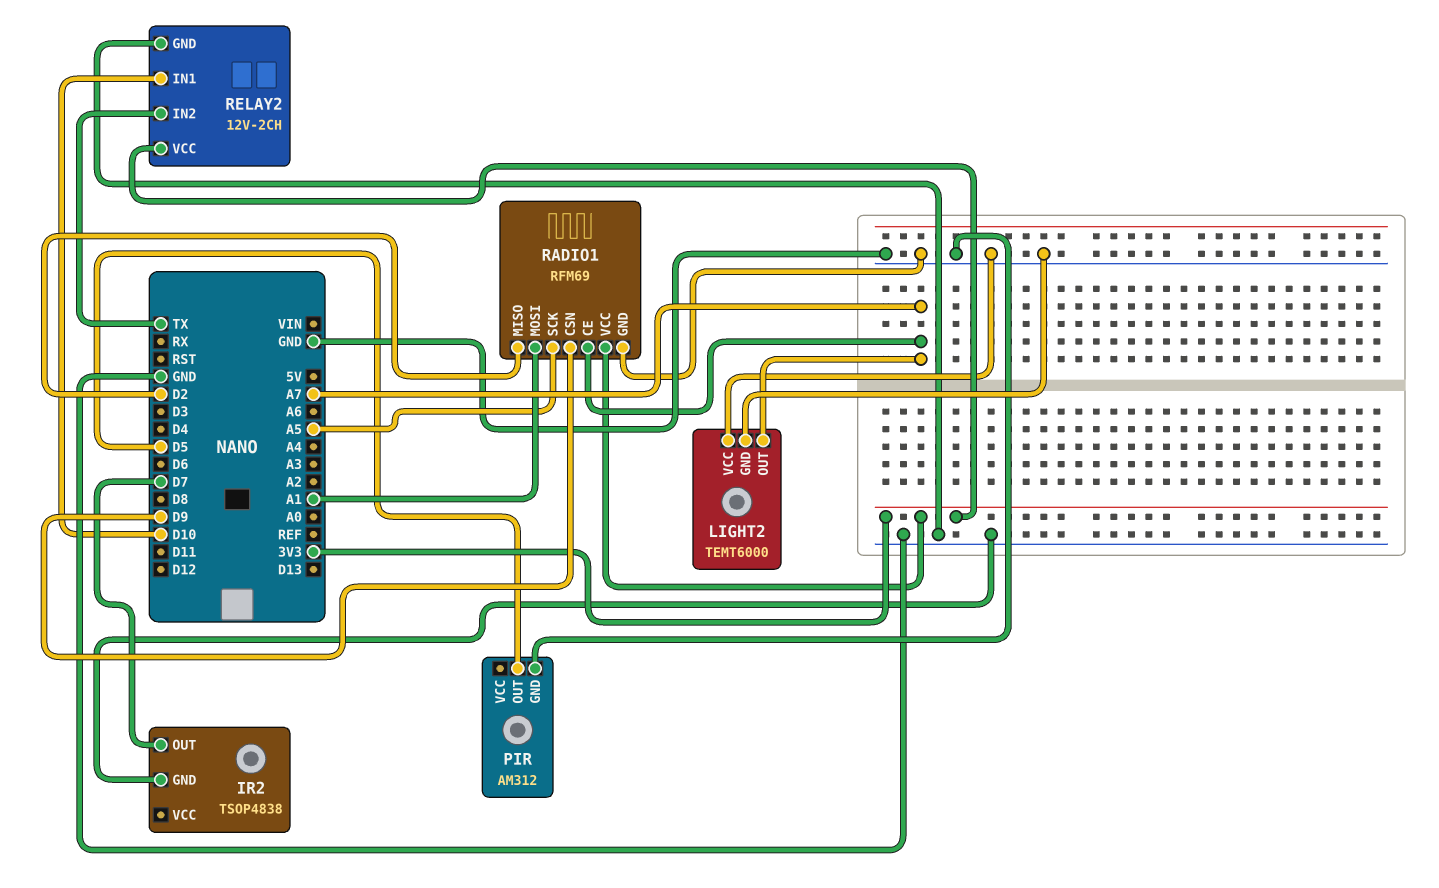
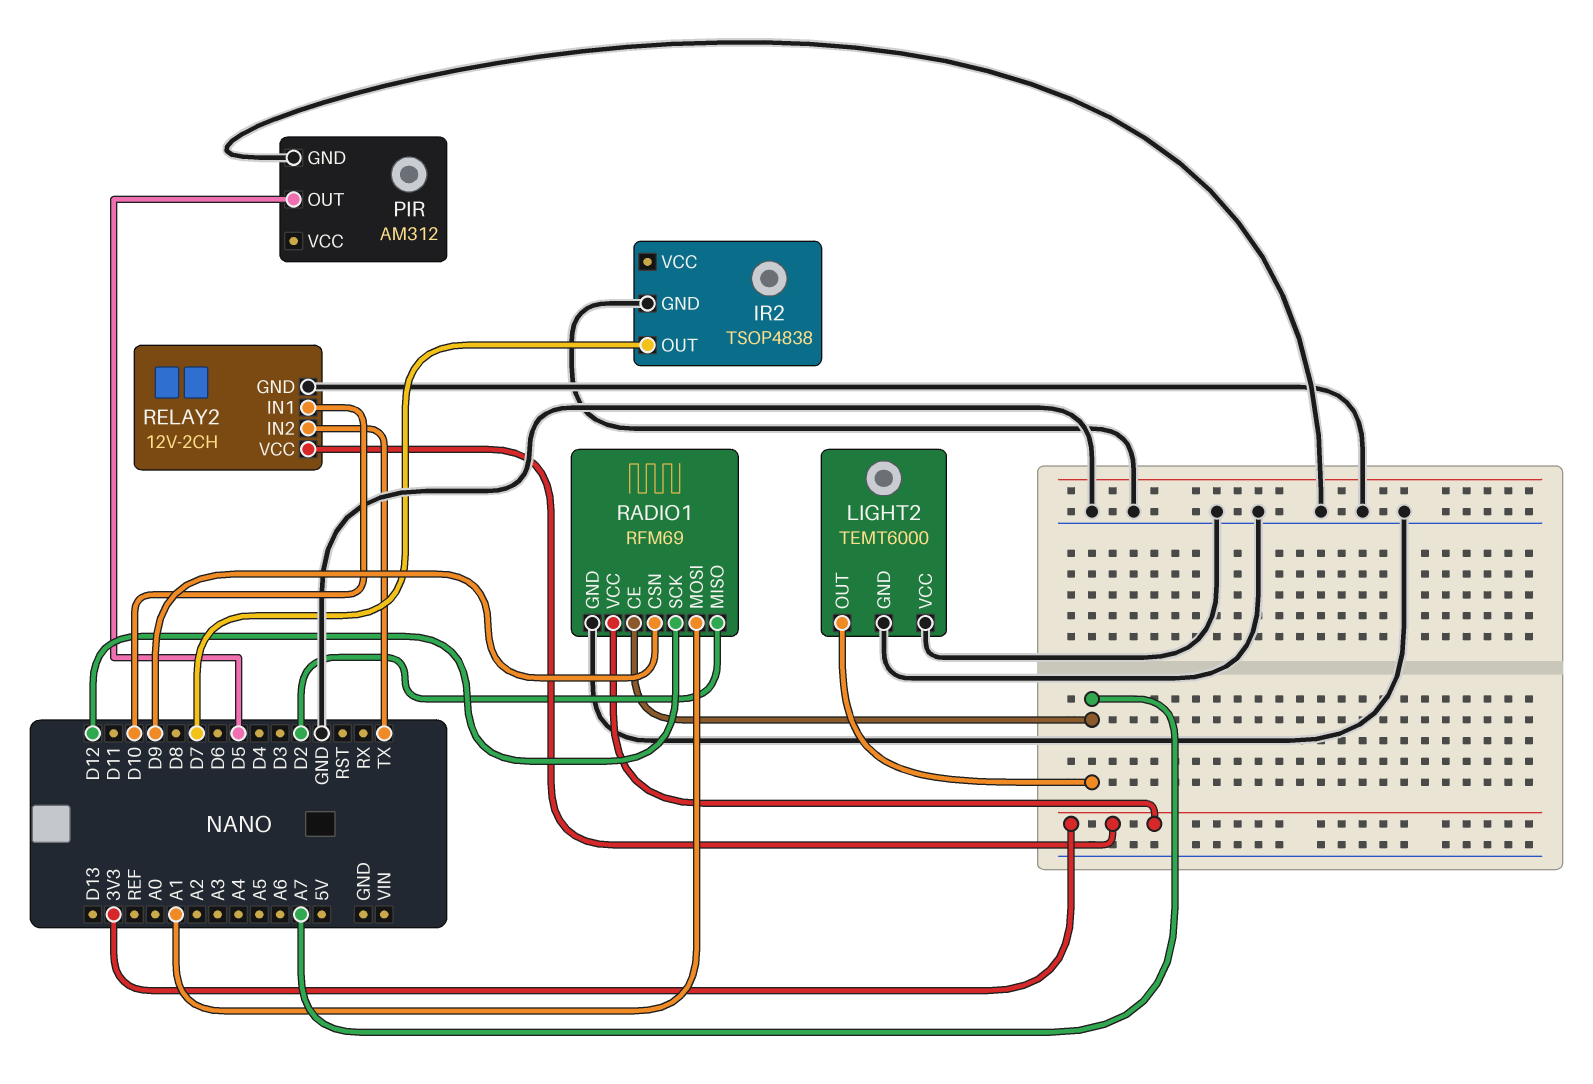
RADIO1 pin SCK: A5 -> D12

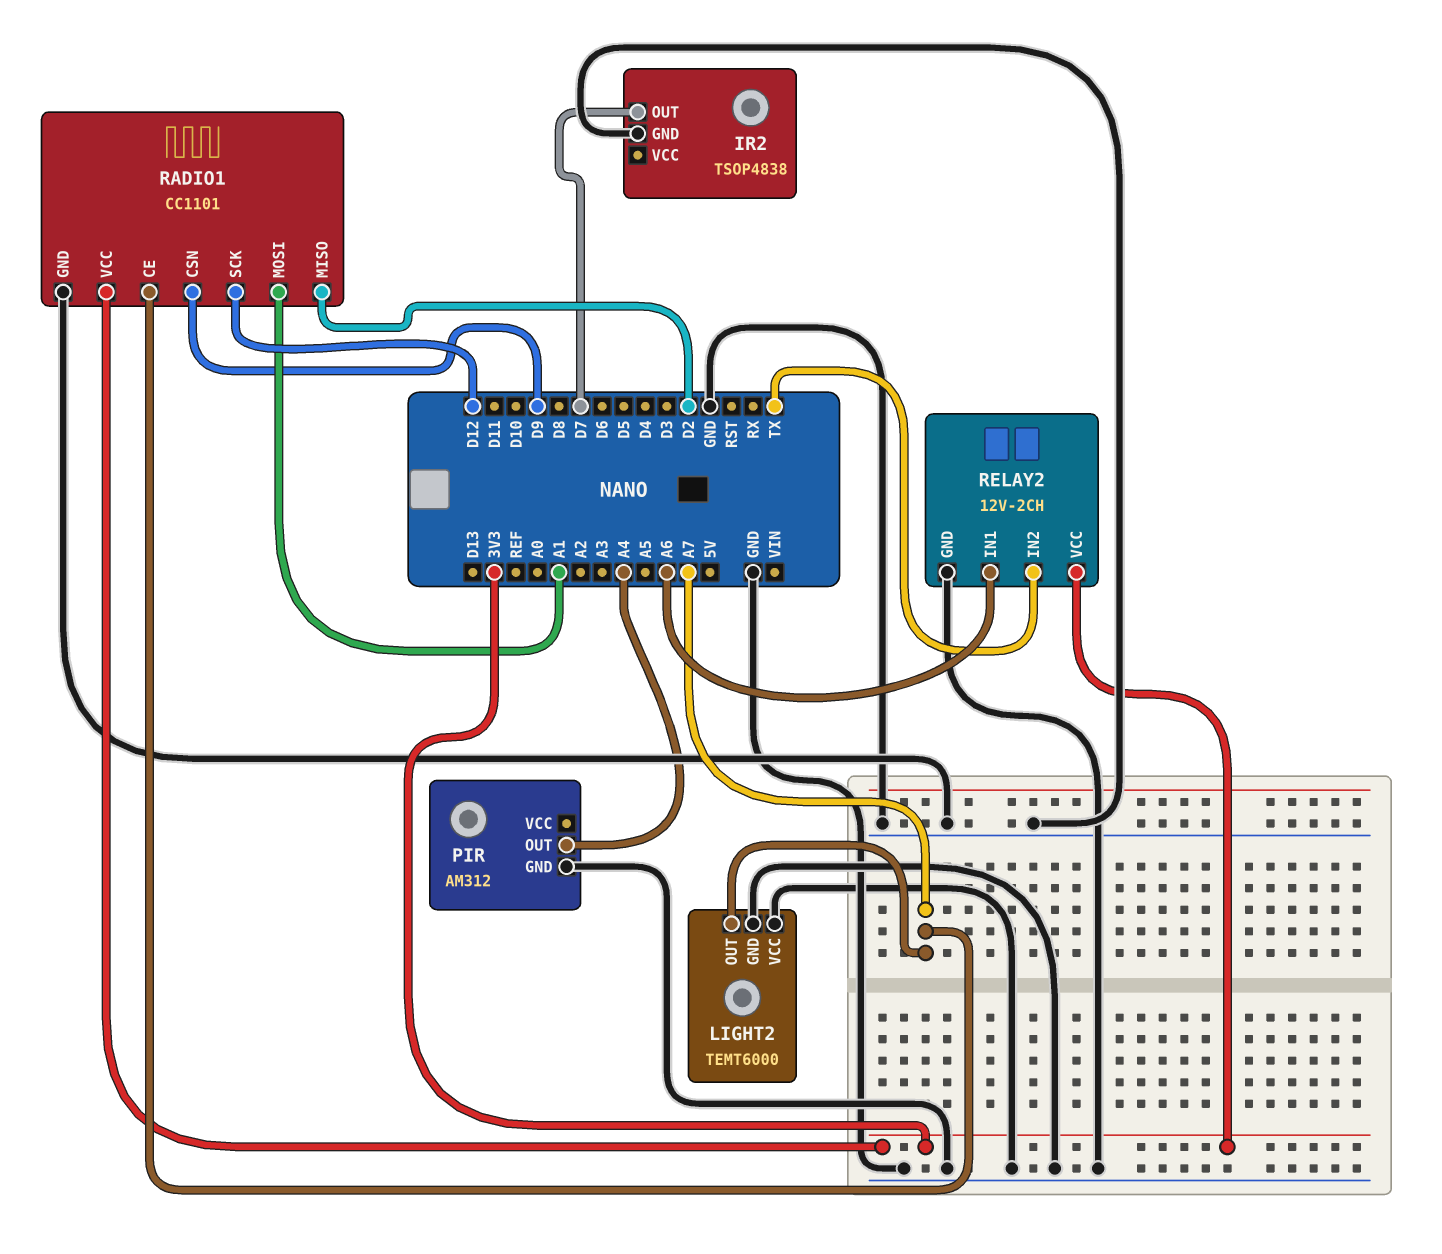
PIR pin OUT: D5 -> A4
RADIO1: RFM69 -> CC1101
RELAY2 pin IN1: D10 -> A6

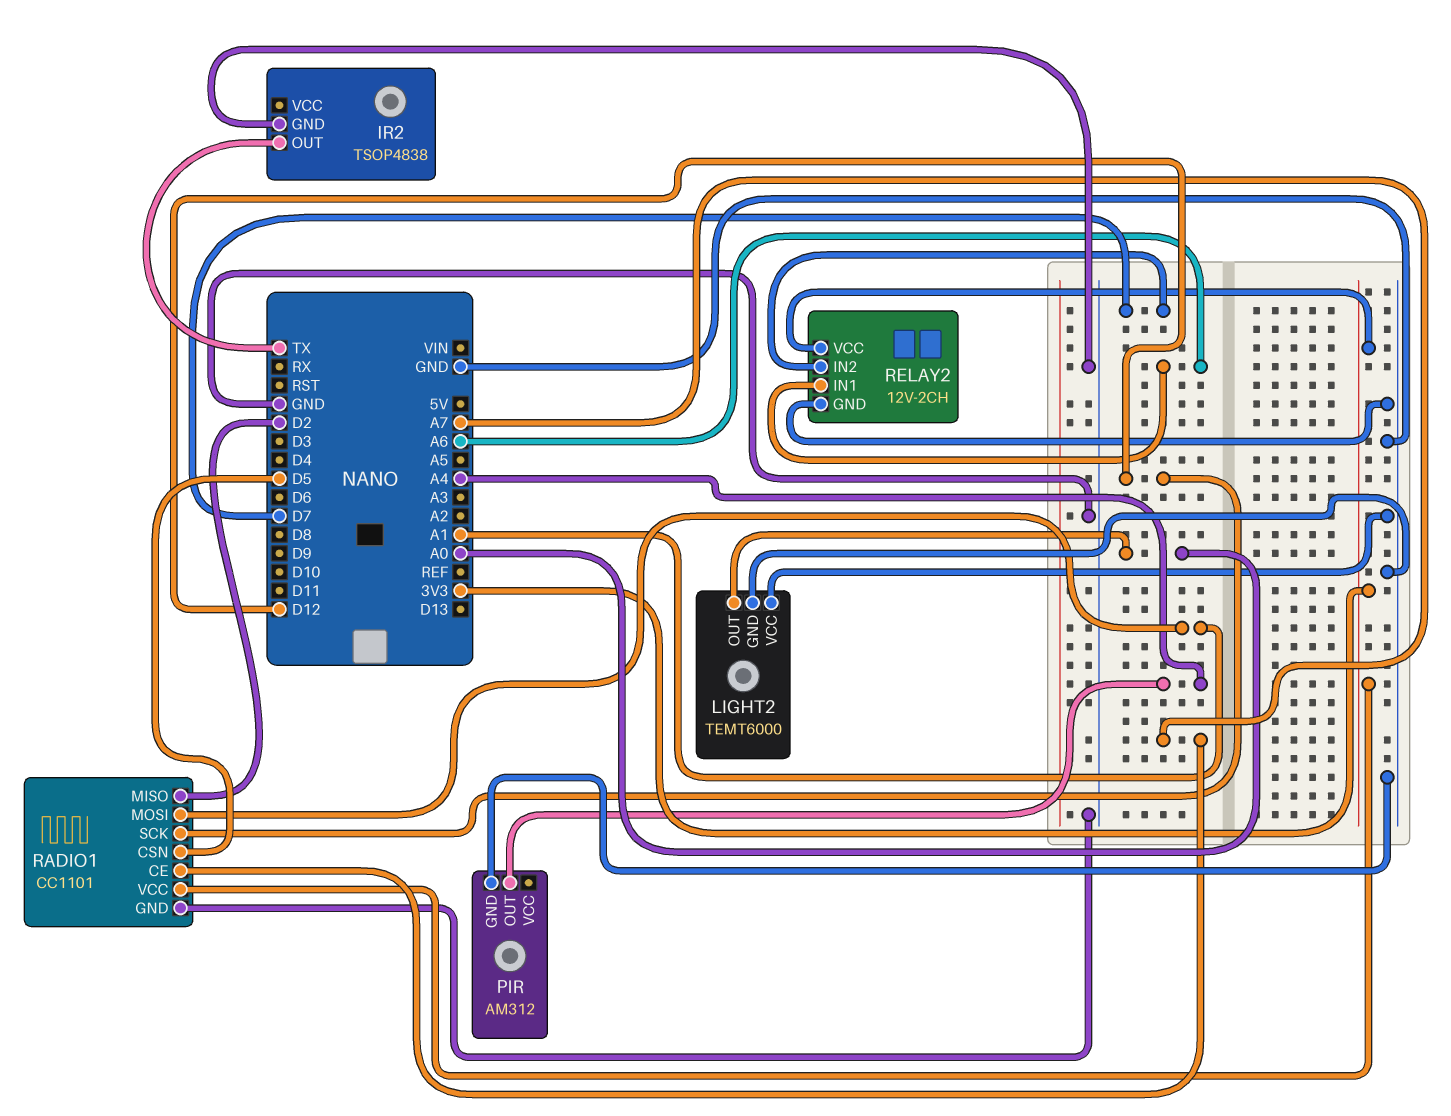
IR2 pin OUT: D7 -> TX
LIGHT2 pin OUT: A7 -> A0
RADIO1 pin CSN: D9 -> D5
RELAY2 pin IN2: TX -> D7

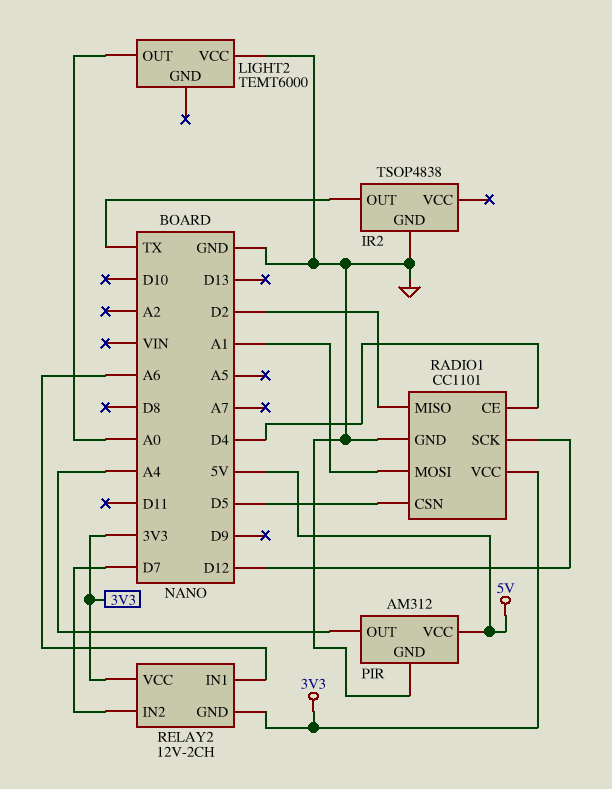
LIGHT2 pin GND: GND -> none
PIR pin VCC: none -> 5V
RADIO1 pin CE: A7 -> D4
RELAY2 pin GND: GND -> 3V3

